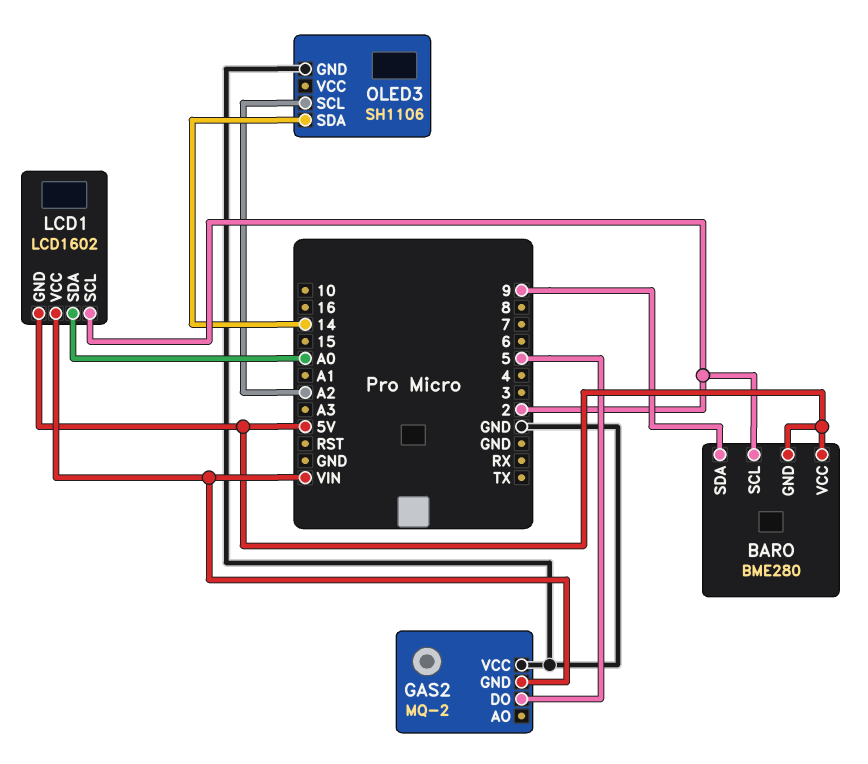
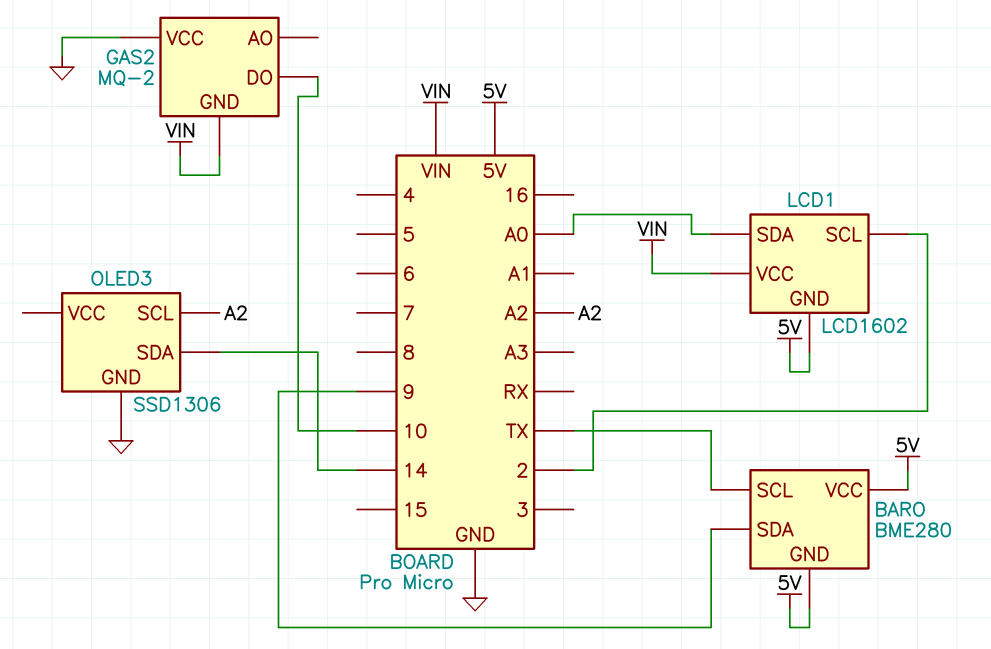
BARO pin SCL: 2 -> TX
GAS2 pin DO: 5 -> 10
OLED3: SH1106 -> SSD1306

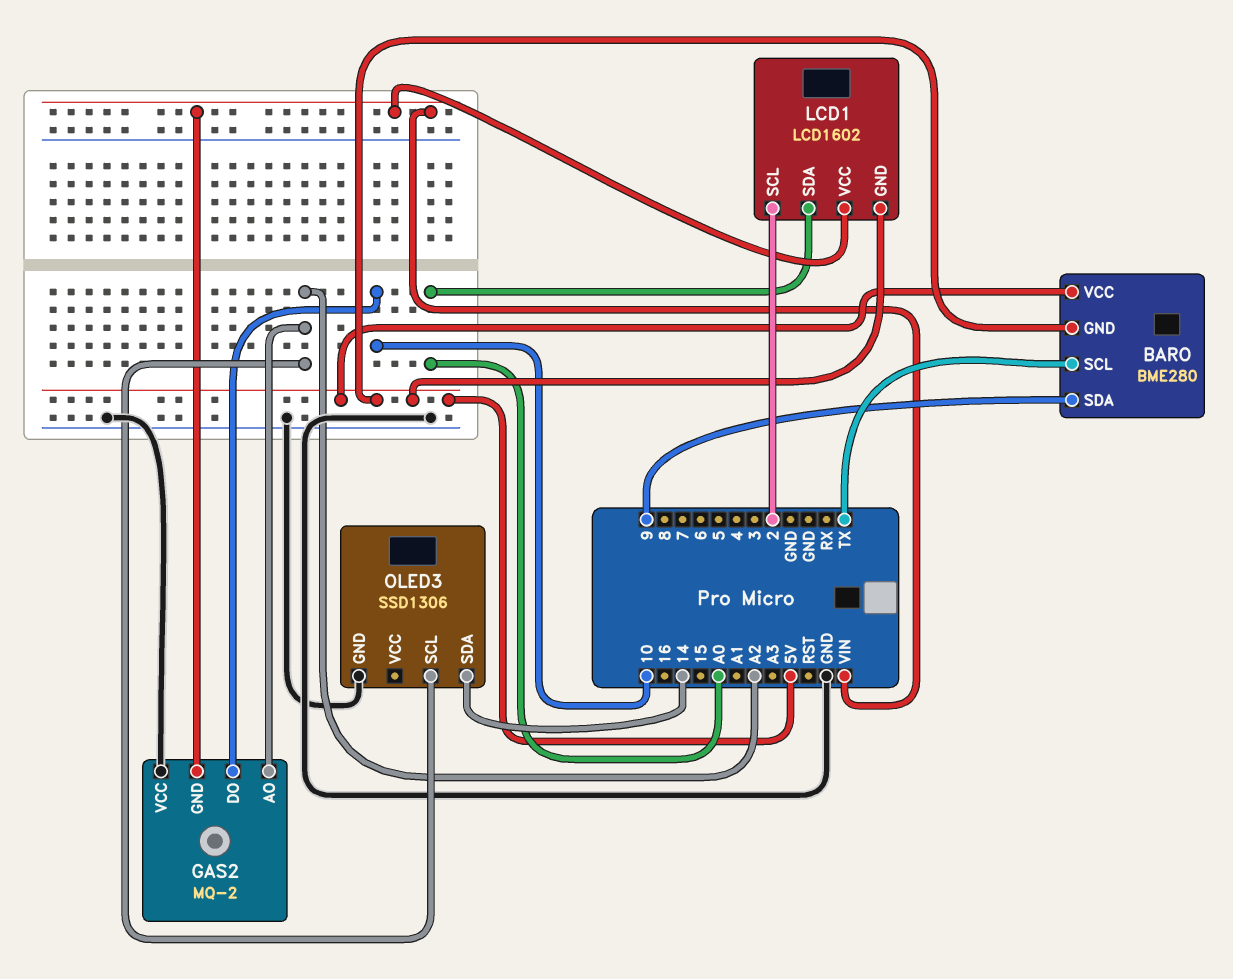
GAS2 pin AO: none -> A2

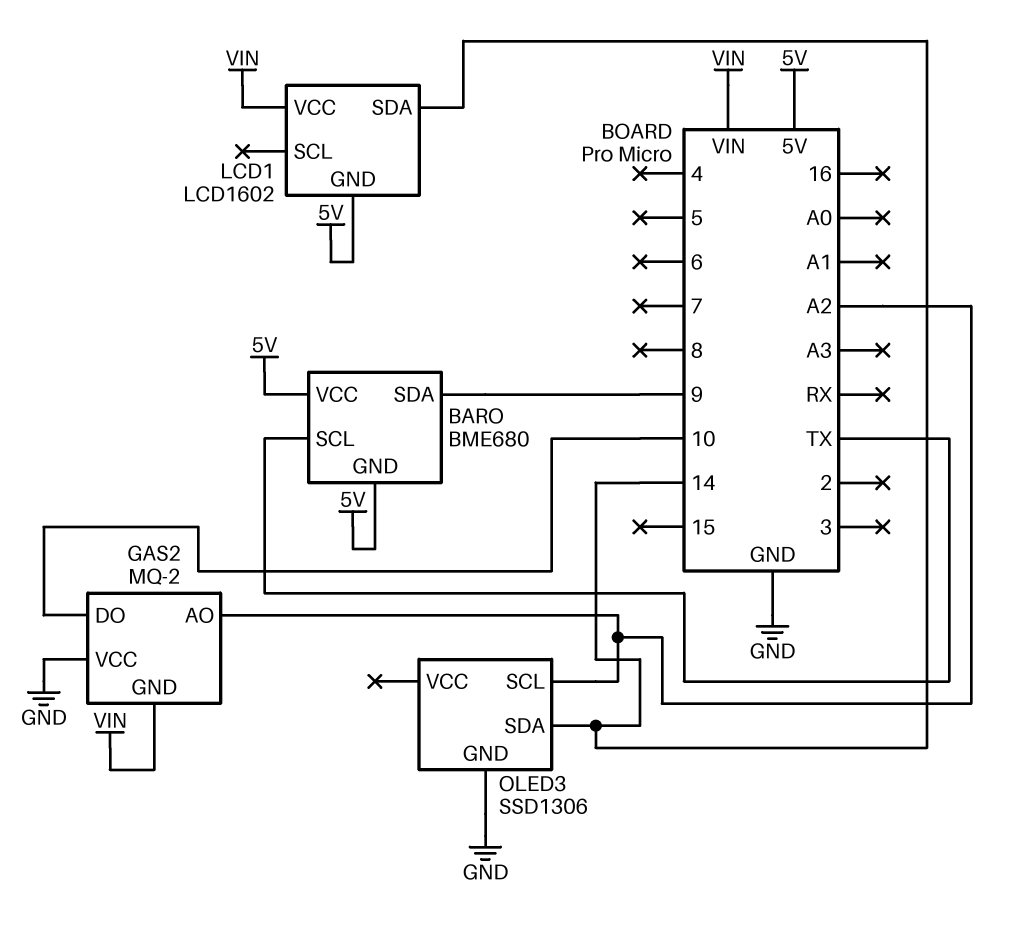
BARO: BME280 -> BME680
LCD1 pin SCL: 2 -> none
LCD1 pin SDA: A0 -> 14

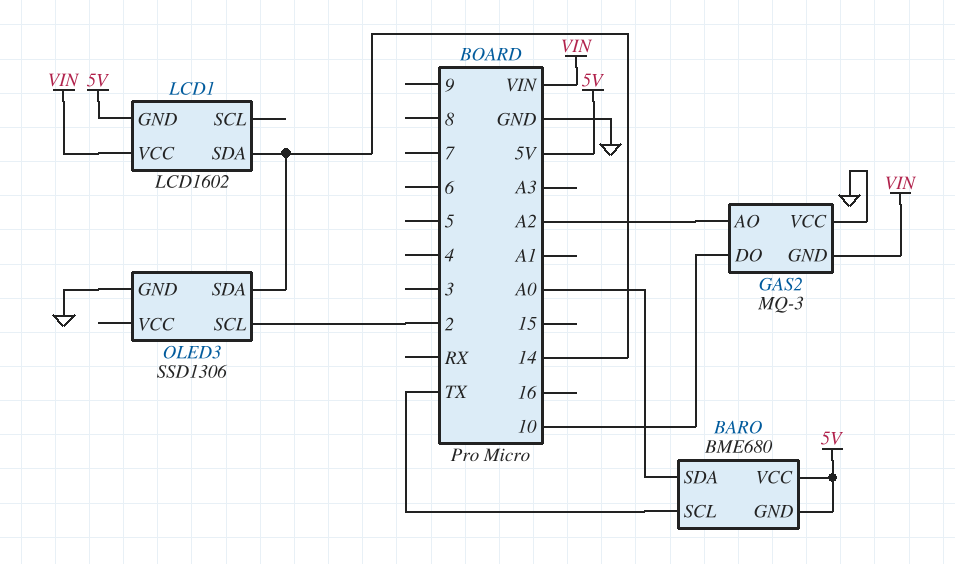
BARO pin SDA: 9 -> A0
GAS2: MQ-2 -> MQ-3
OLED3 pin SCL: A2 -> 2

